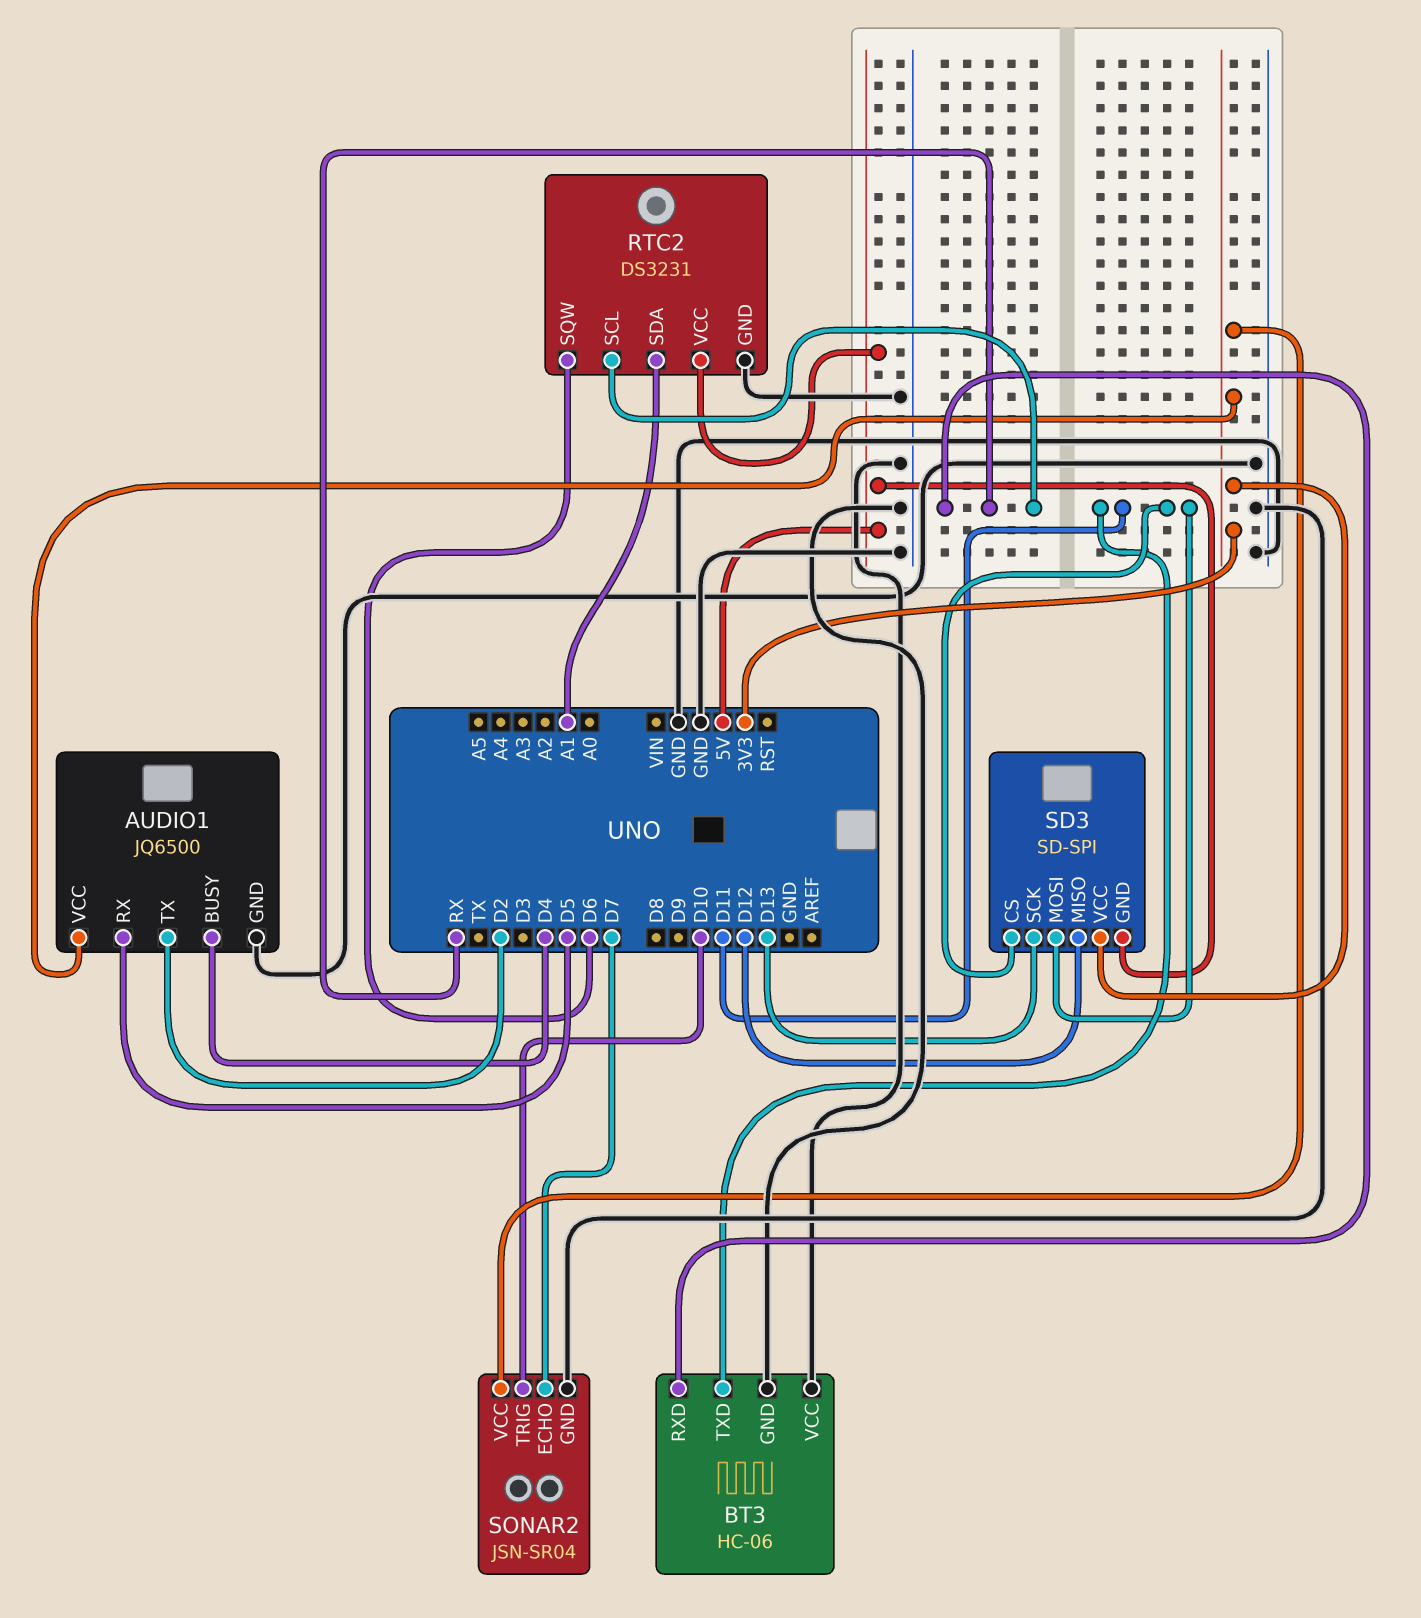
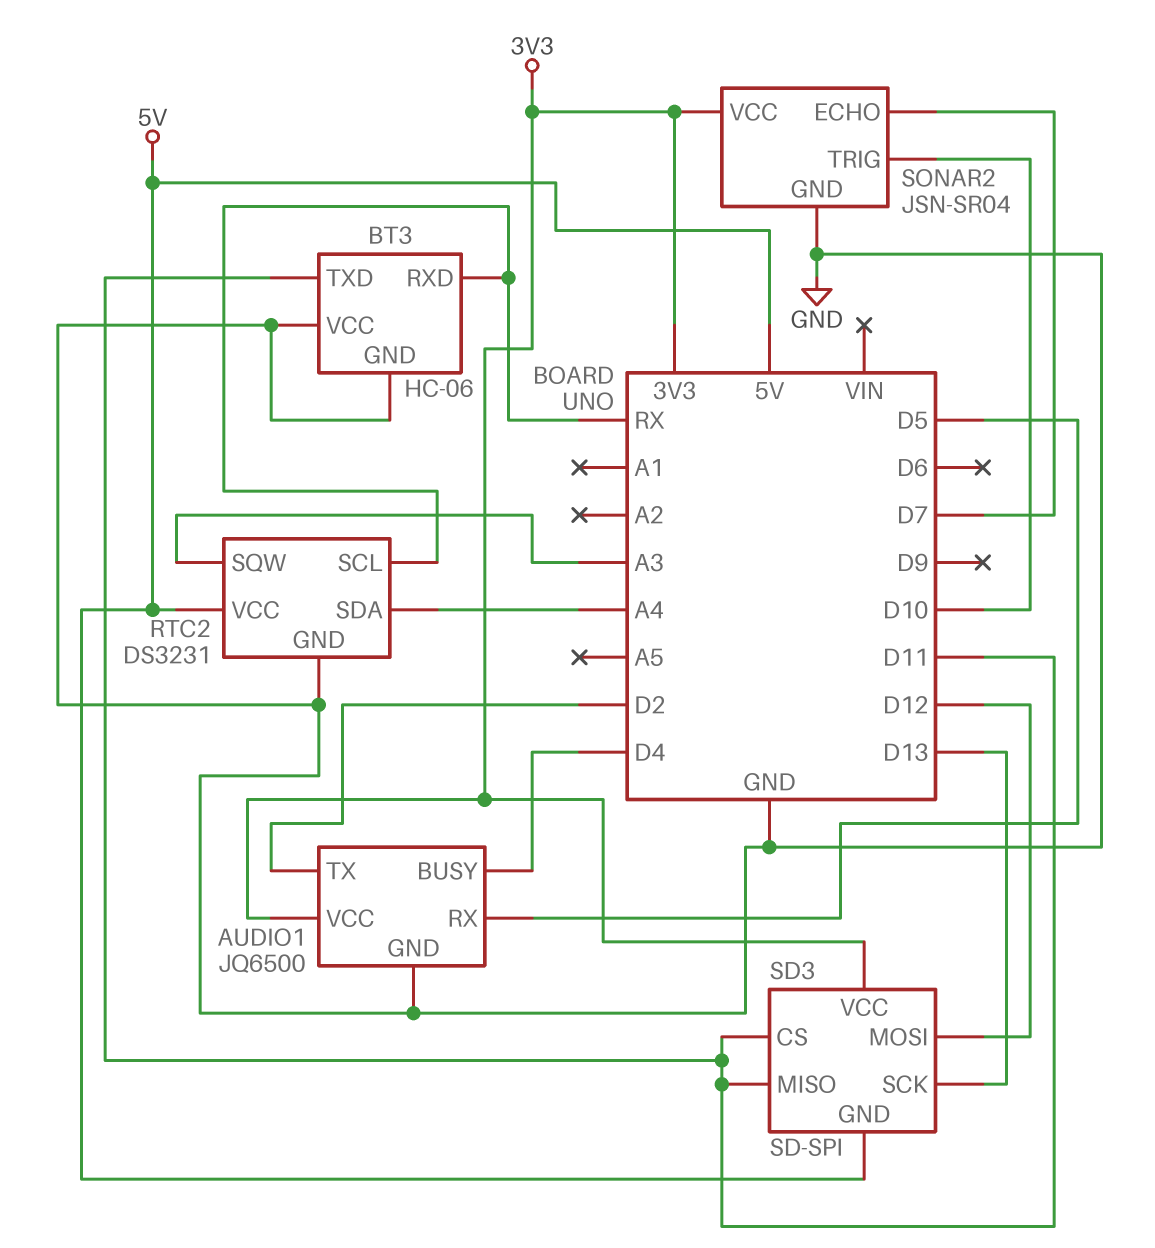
RTC2 pin SDA: A1 -> A4
RTC2 pin SQW: D6 -> A3
SD3 pin MISO: D12 -> D11
SD3 pin MOSI: D11 -> D12

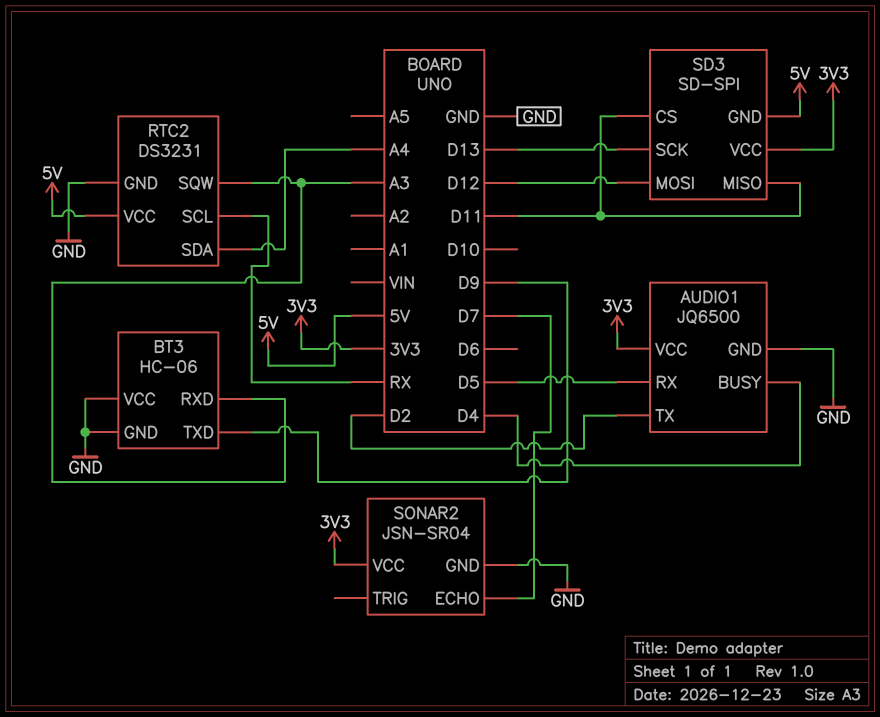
BT3 pin RXD: RX -> A3
BT3 pin TXD: D11 -> D9
SONAR2 pin TRIG: D10 -> none

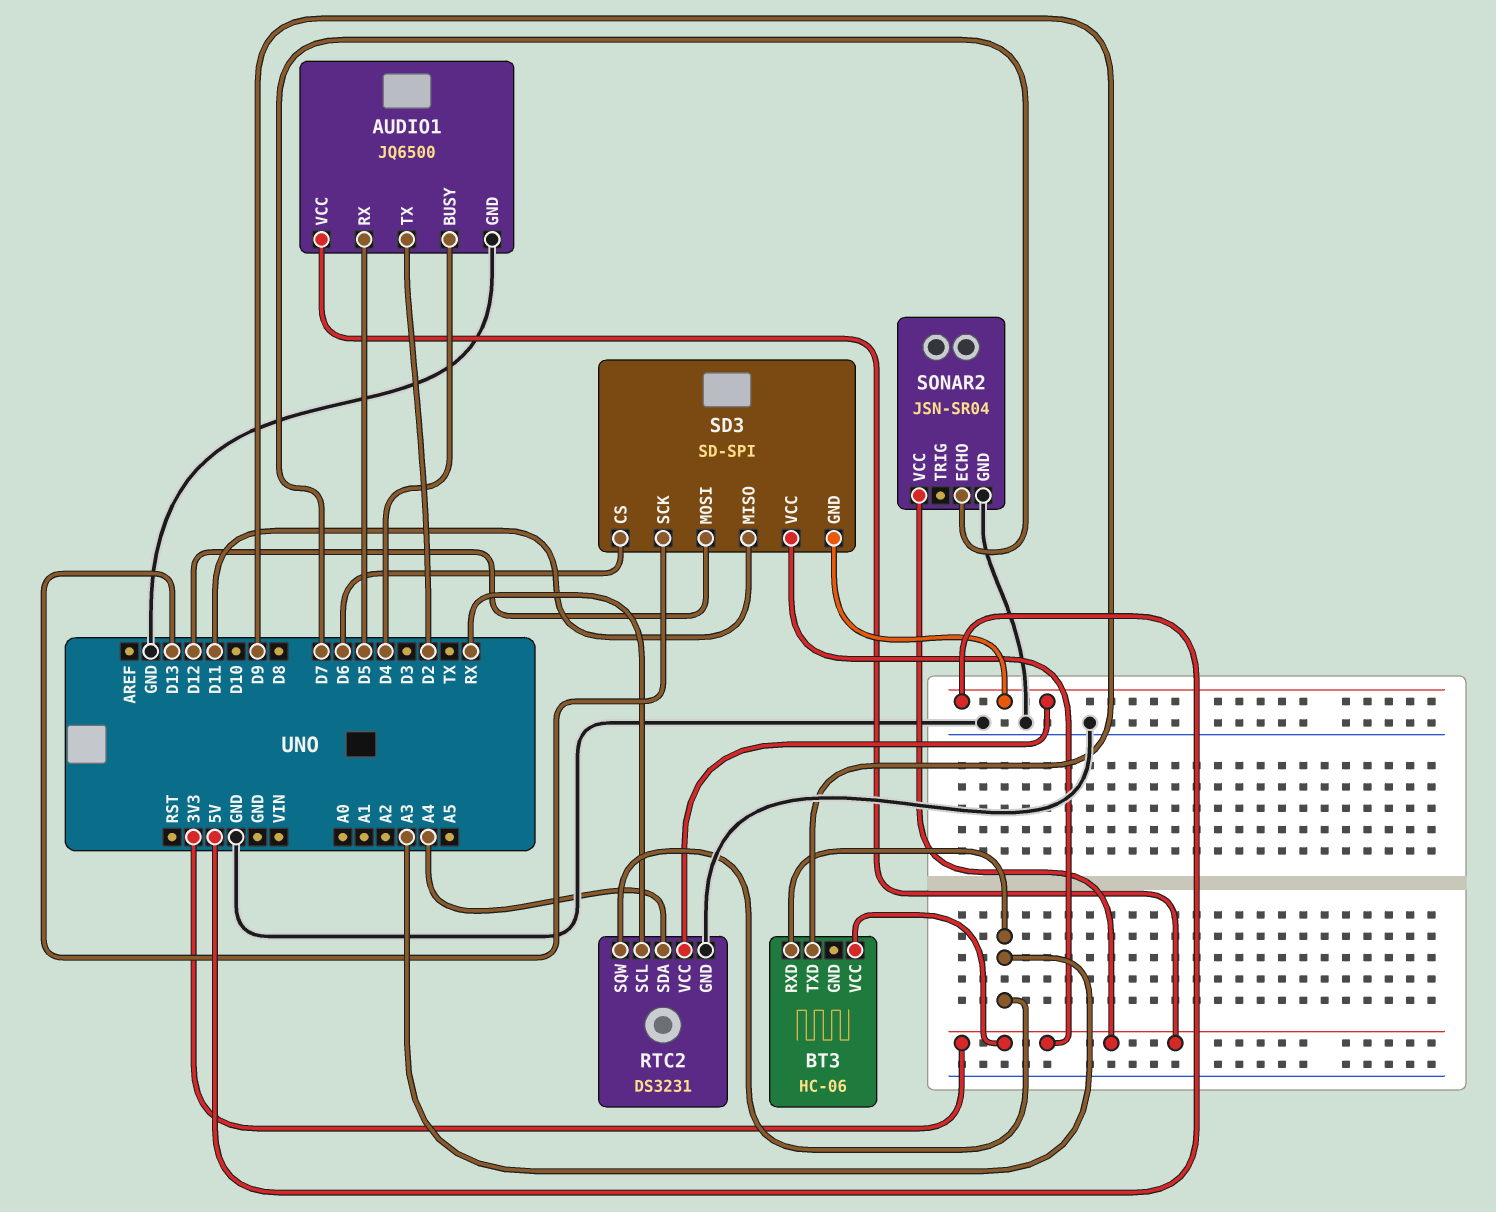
BT3 pin GND: GND -> none
BT3 pin VCC: GND -> 3V3
SD3 pin CS: D11 -> D6

